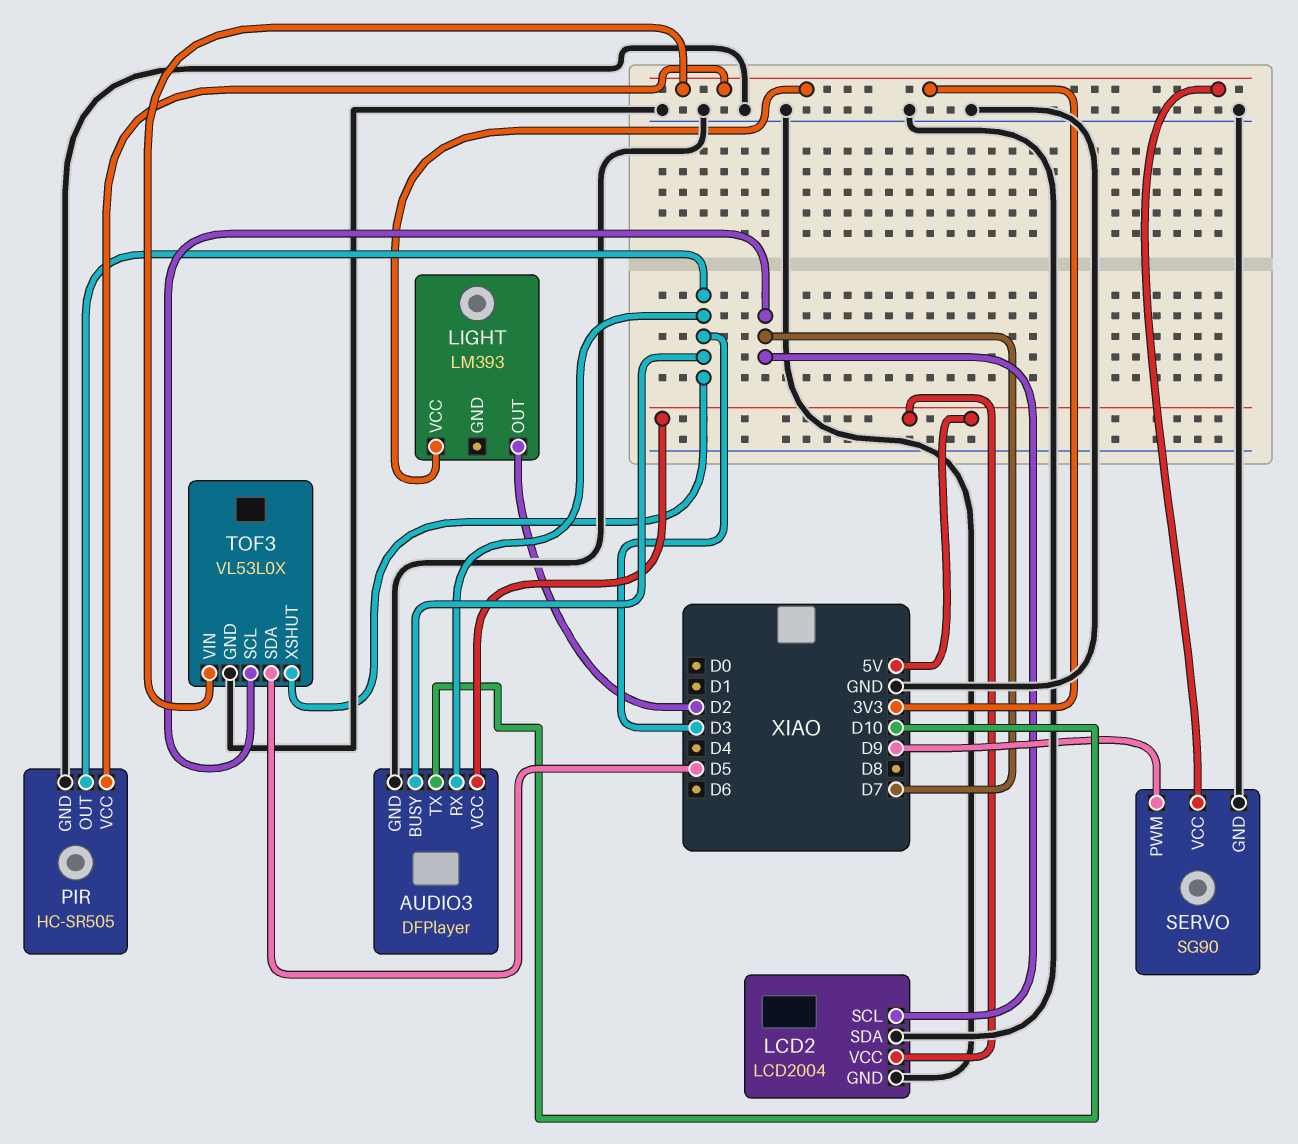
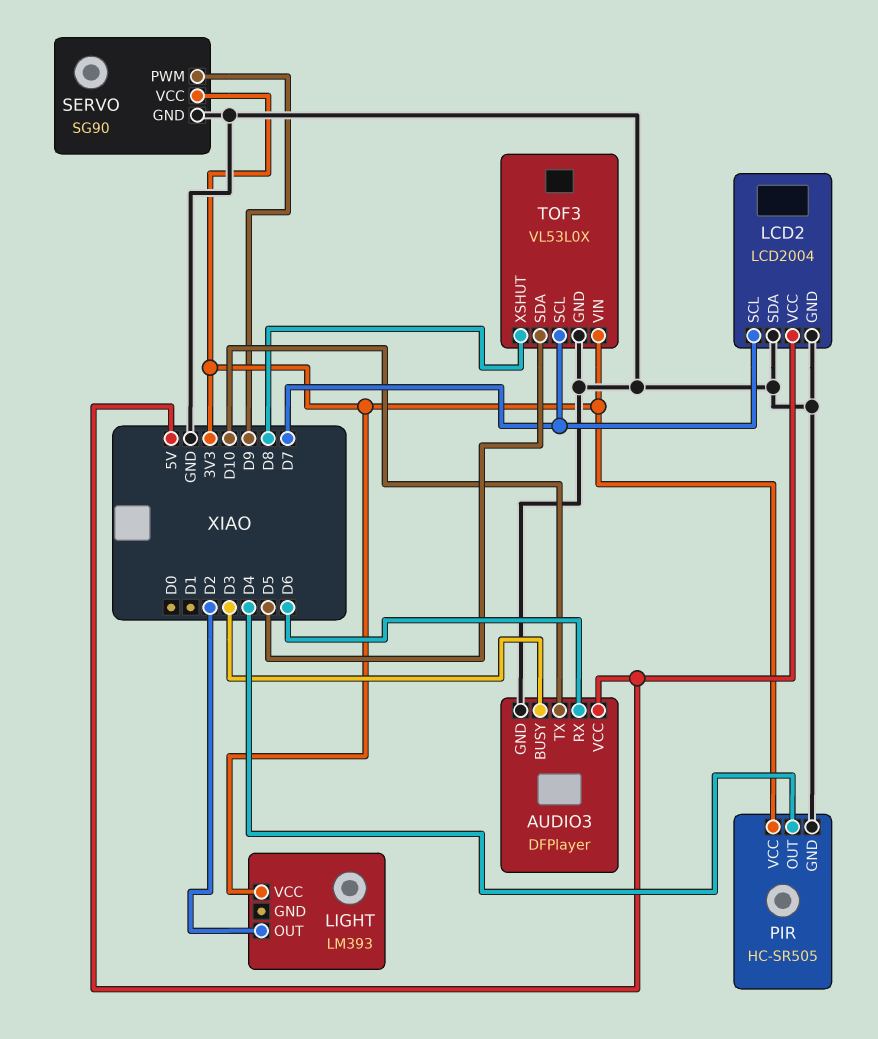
AUDIO3 pin RX: D3 -> D6
PIR pin OUT: D3 -> D4
TOF3 pin XSHUT: D3 -> D8

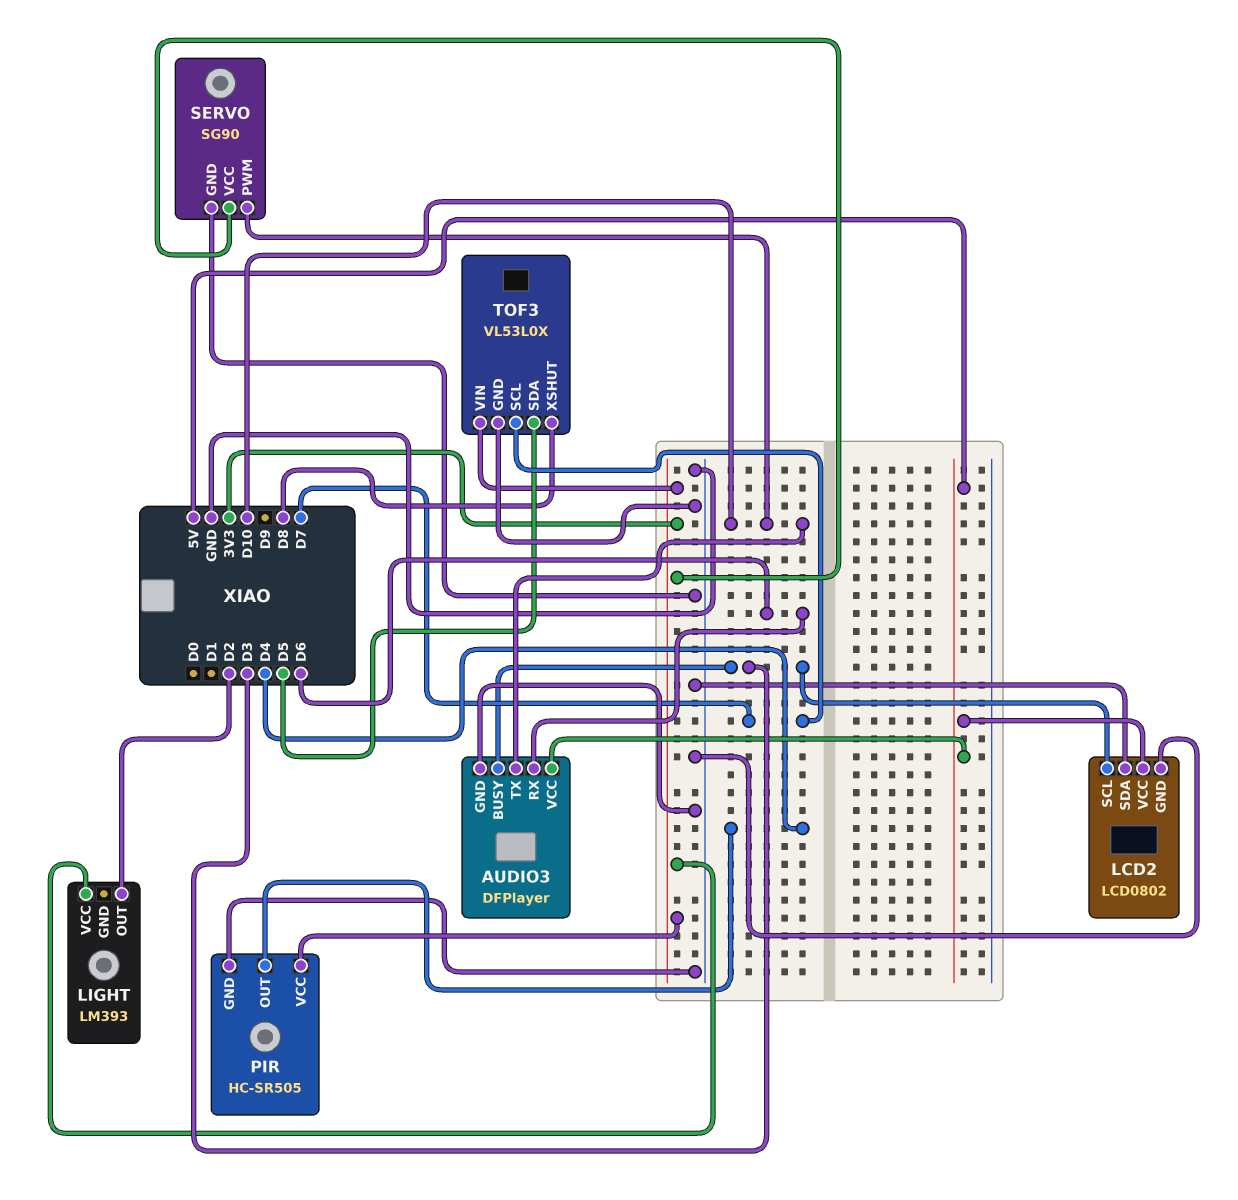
LCD2: LCD2004 -> LCD0802
LCD2 pin SCL: D7 -> D3
SERVO pin PWM: D9 -> D10

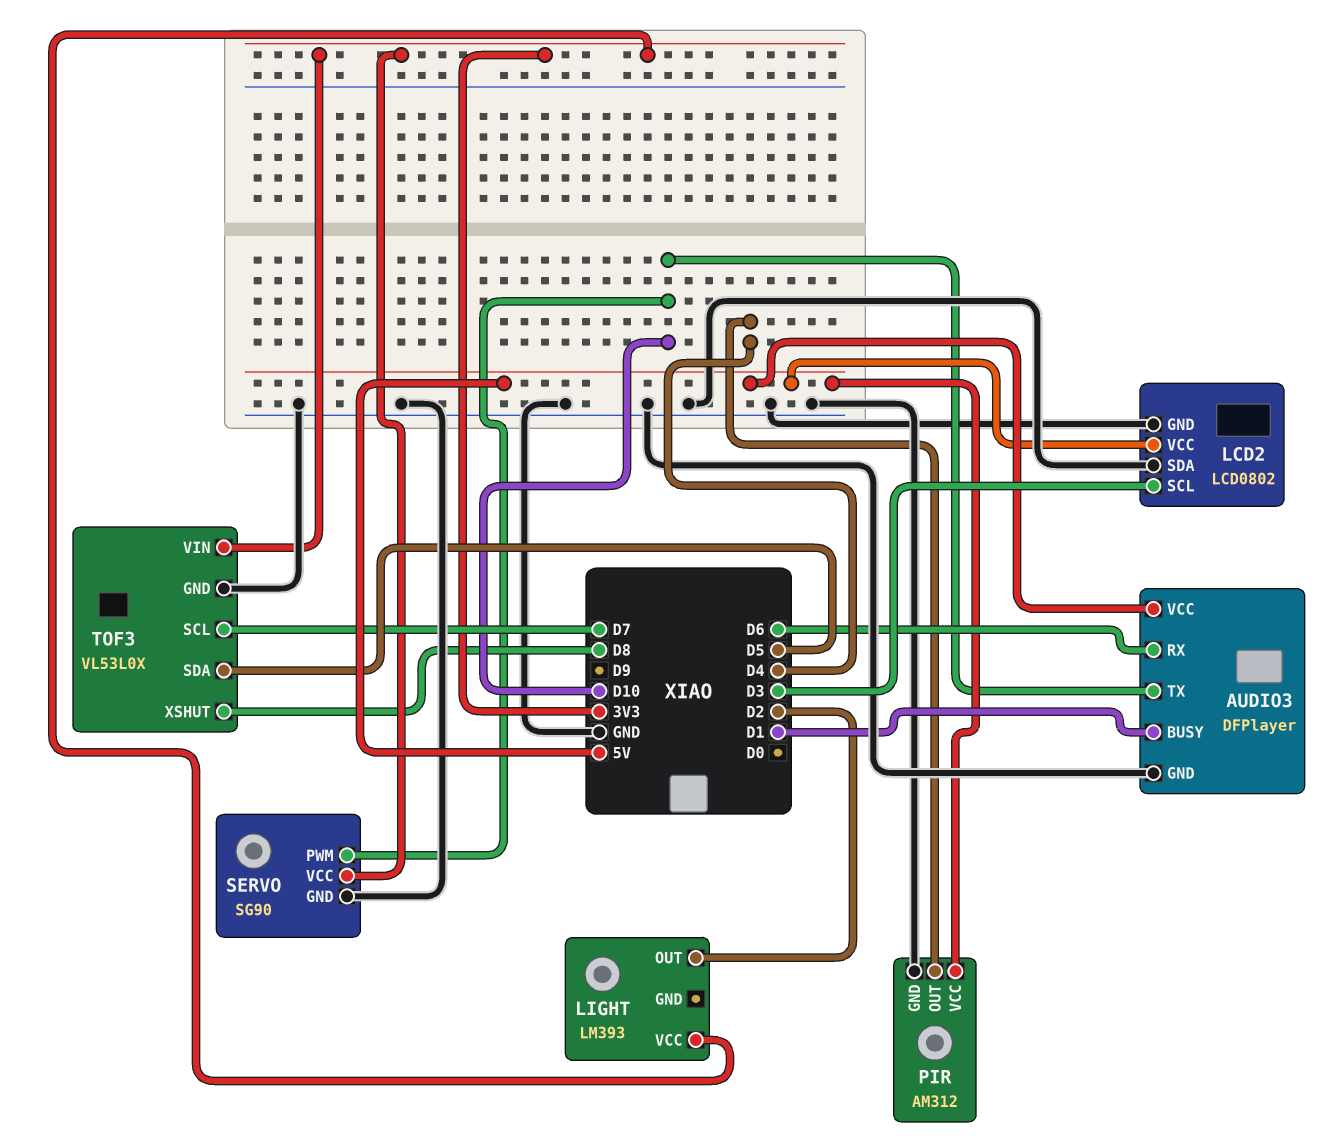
AUDIO3 pin BUSY: D3 -> D1
PIR: HC-SR505 -> AM312
PIR pin VCC: 3V3 -> 5V

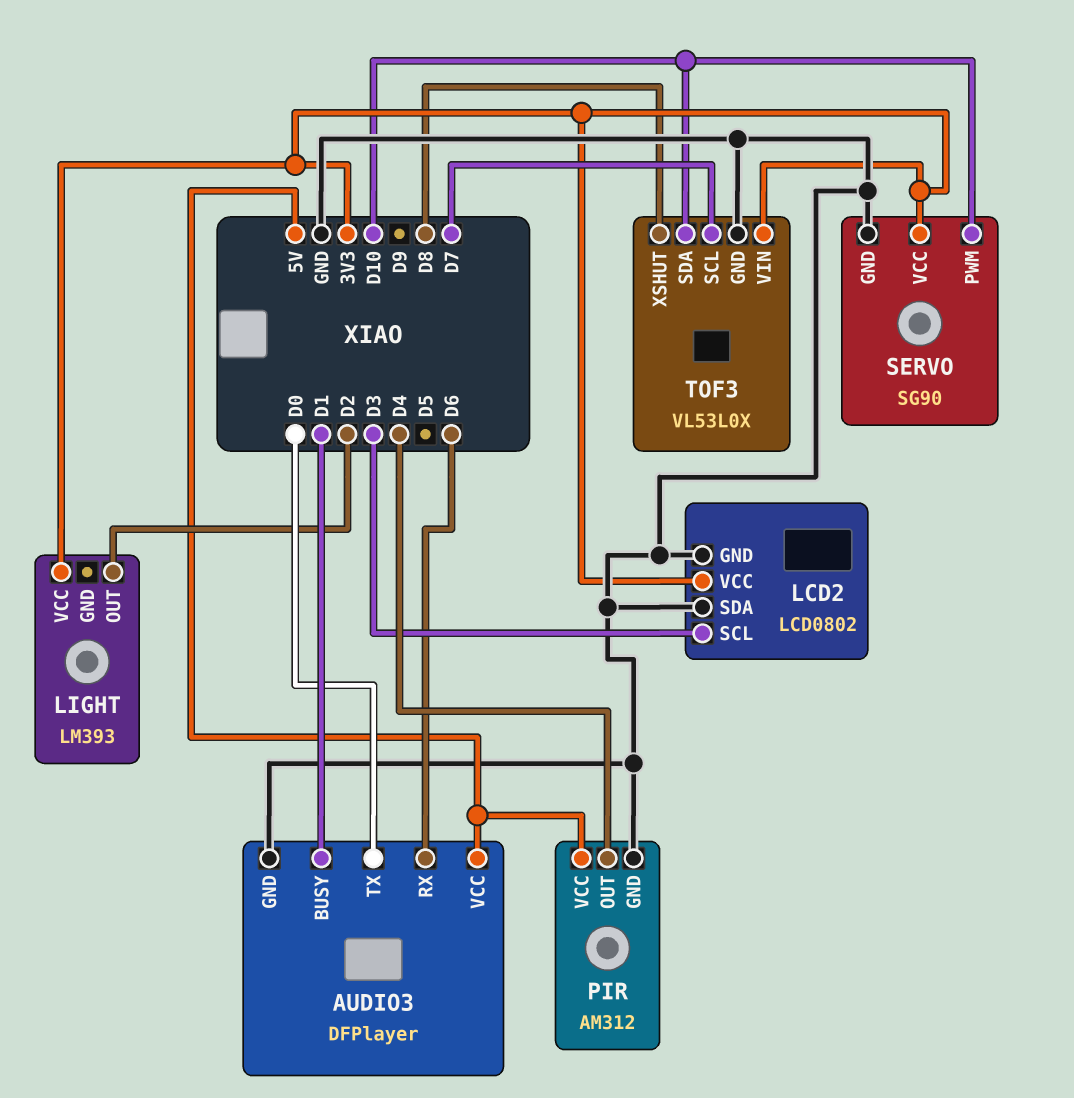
AUDIO3 pin TX: D10 -> D0
LCD2 pin VCC: 5V -> 3V3
TOF3 pin SDA: D5 -> D10

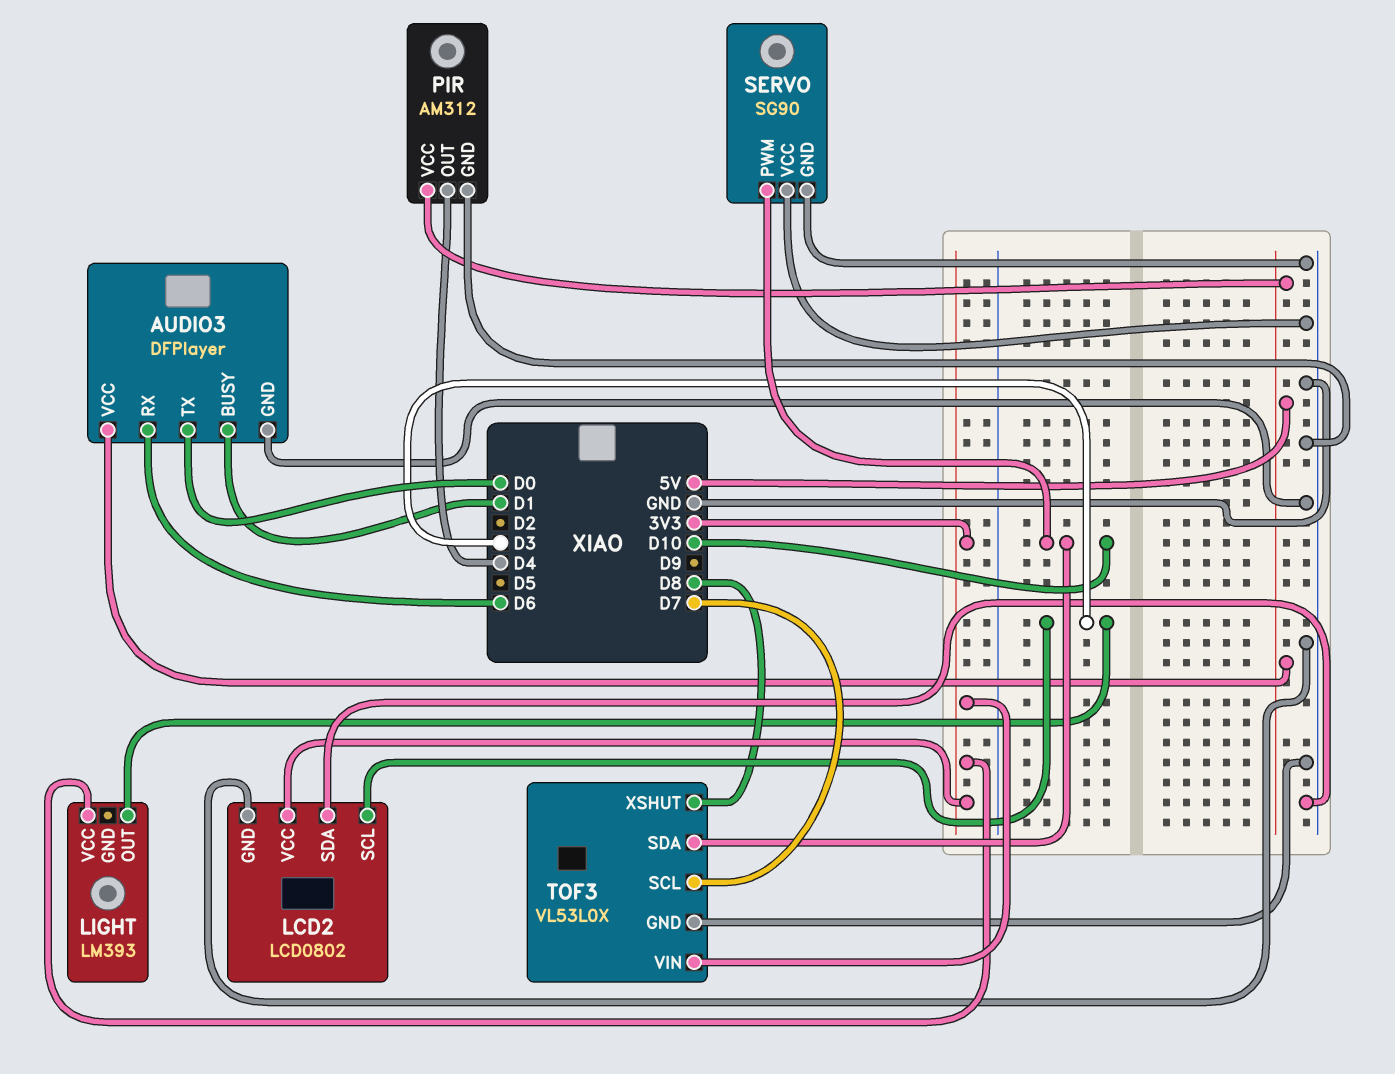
LIGHT pin OUT: D2 -> D3
SERVO pin VCC: 3V3 -> GND

